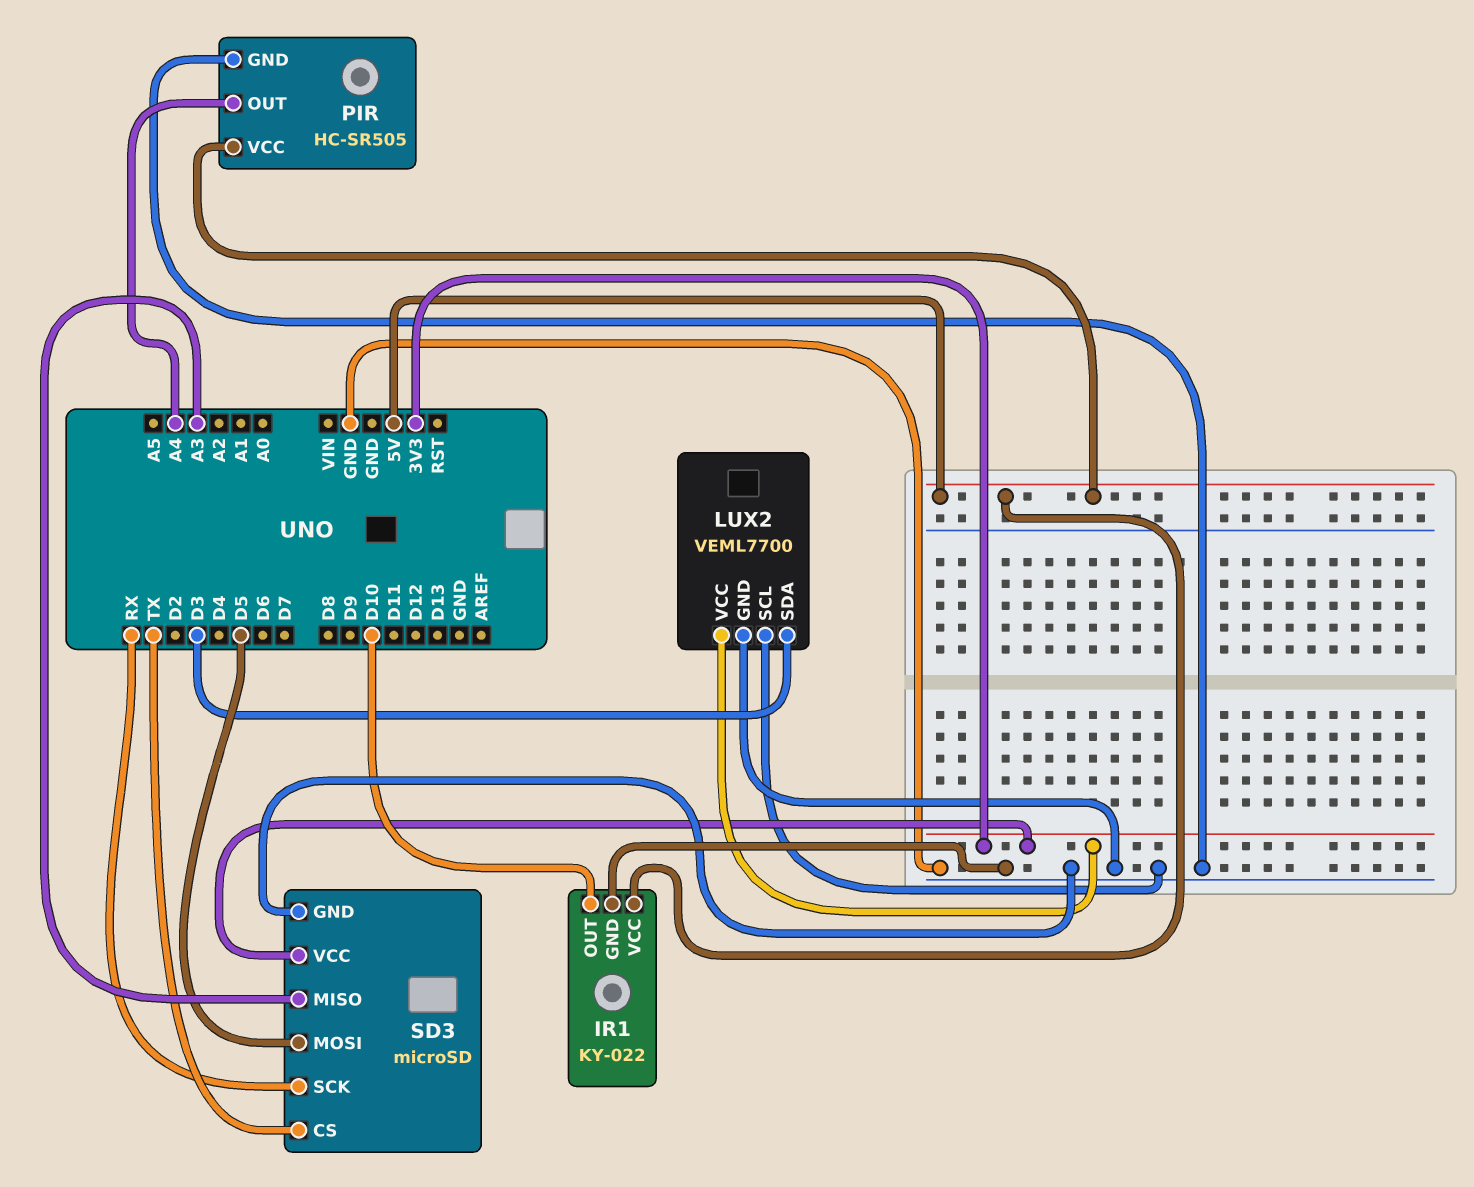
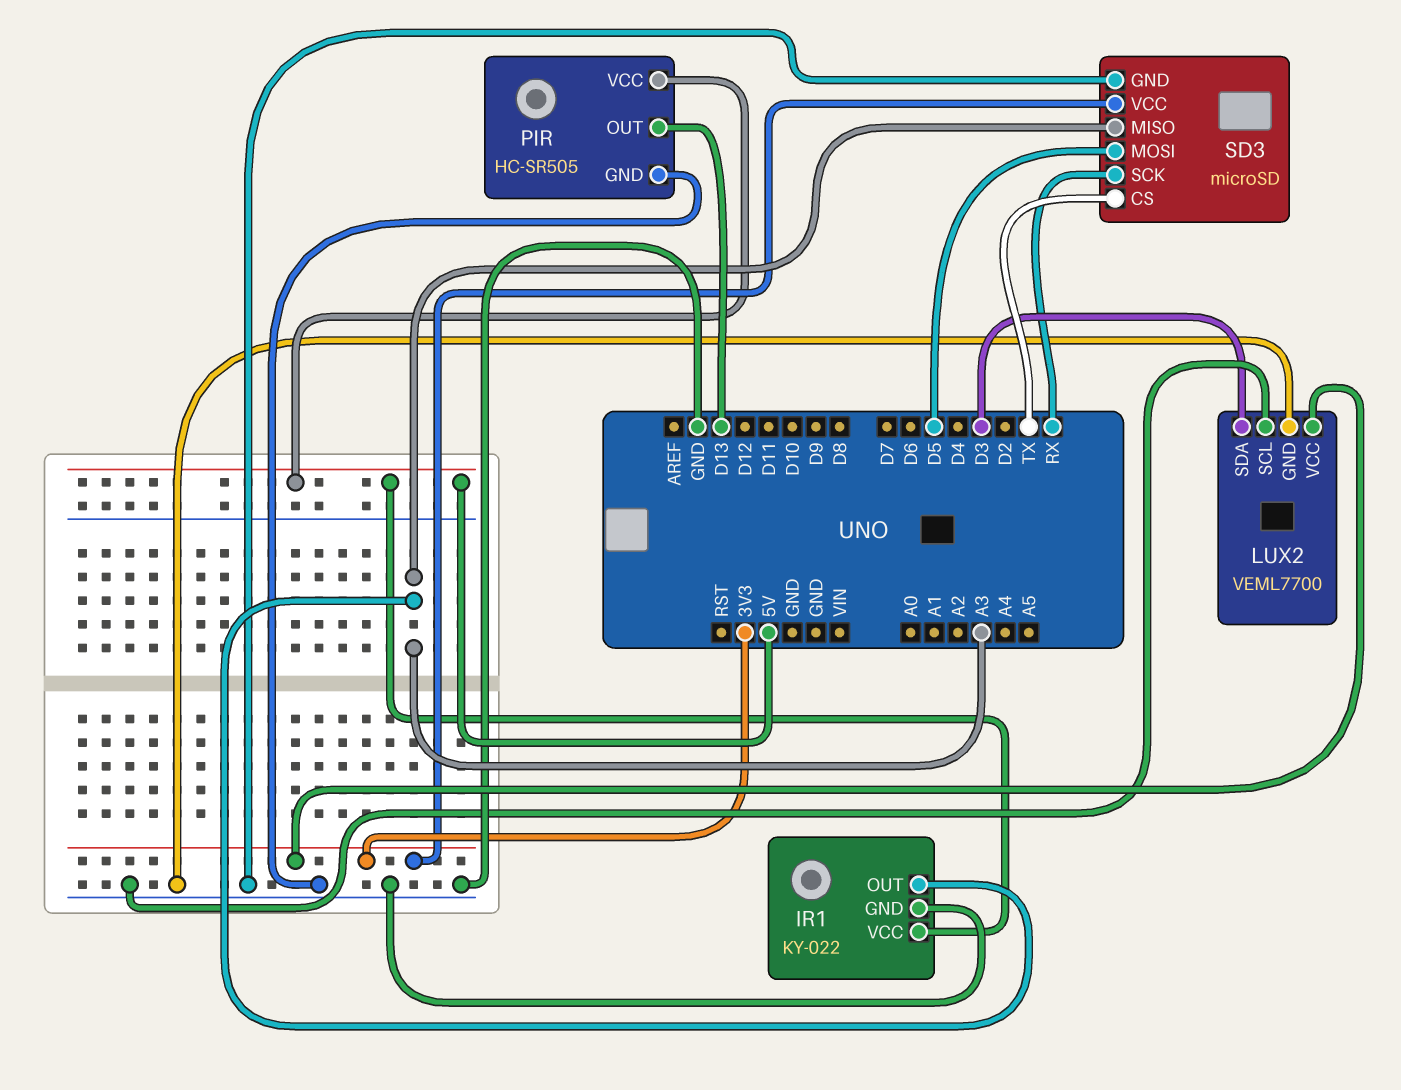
IR1 pin OUT: D10 -> A3
PIR pin OUT: A4 -> D13

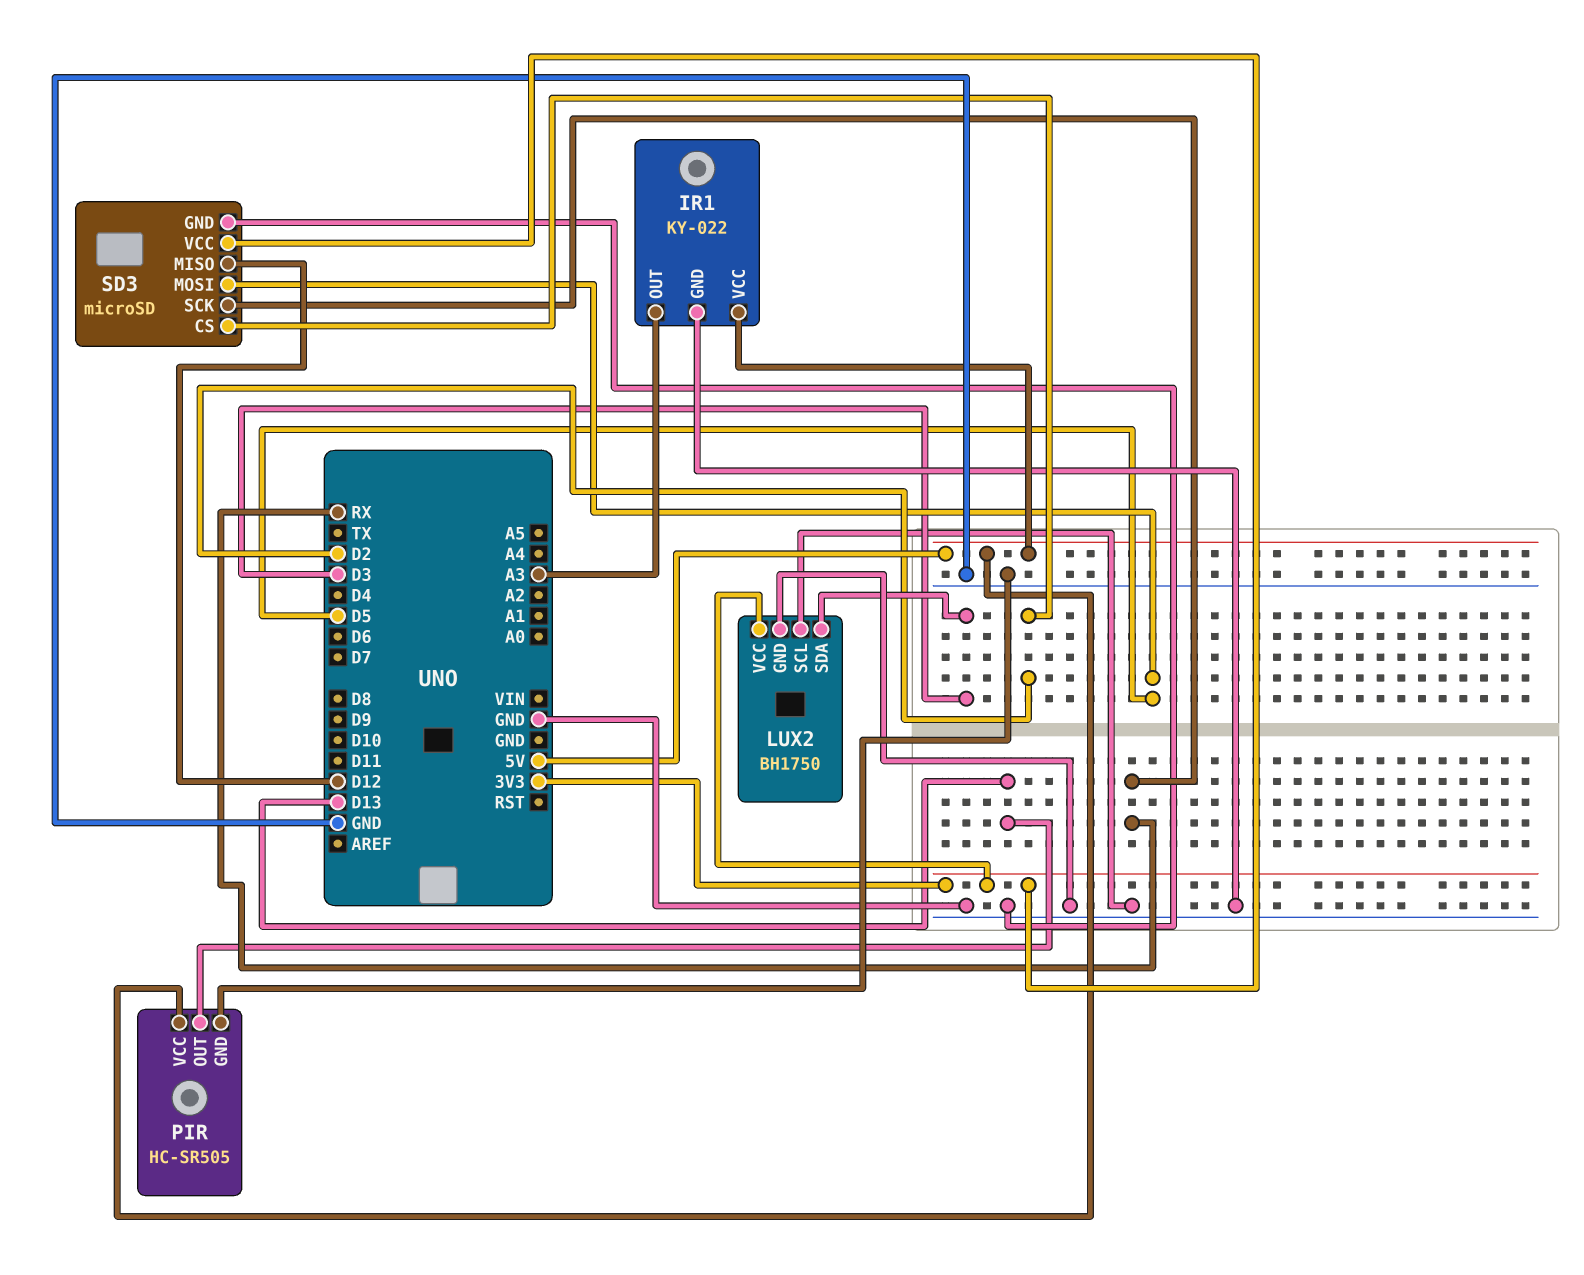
LUX2: VEML7700 -> BH1750
SD3 pin CS: TX -> D2
SD3 pin MISO: A3 -> D12

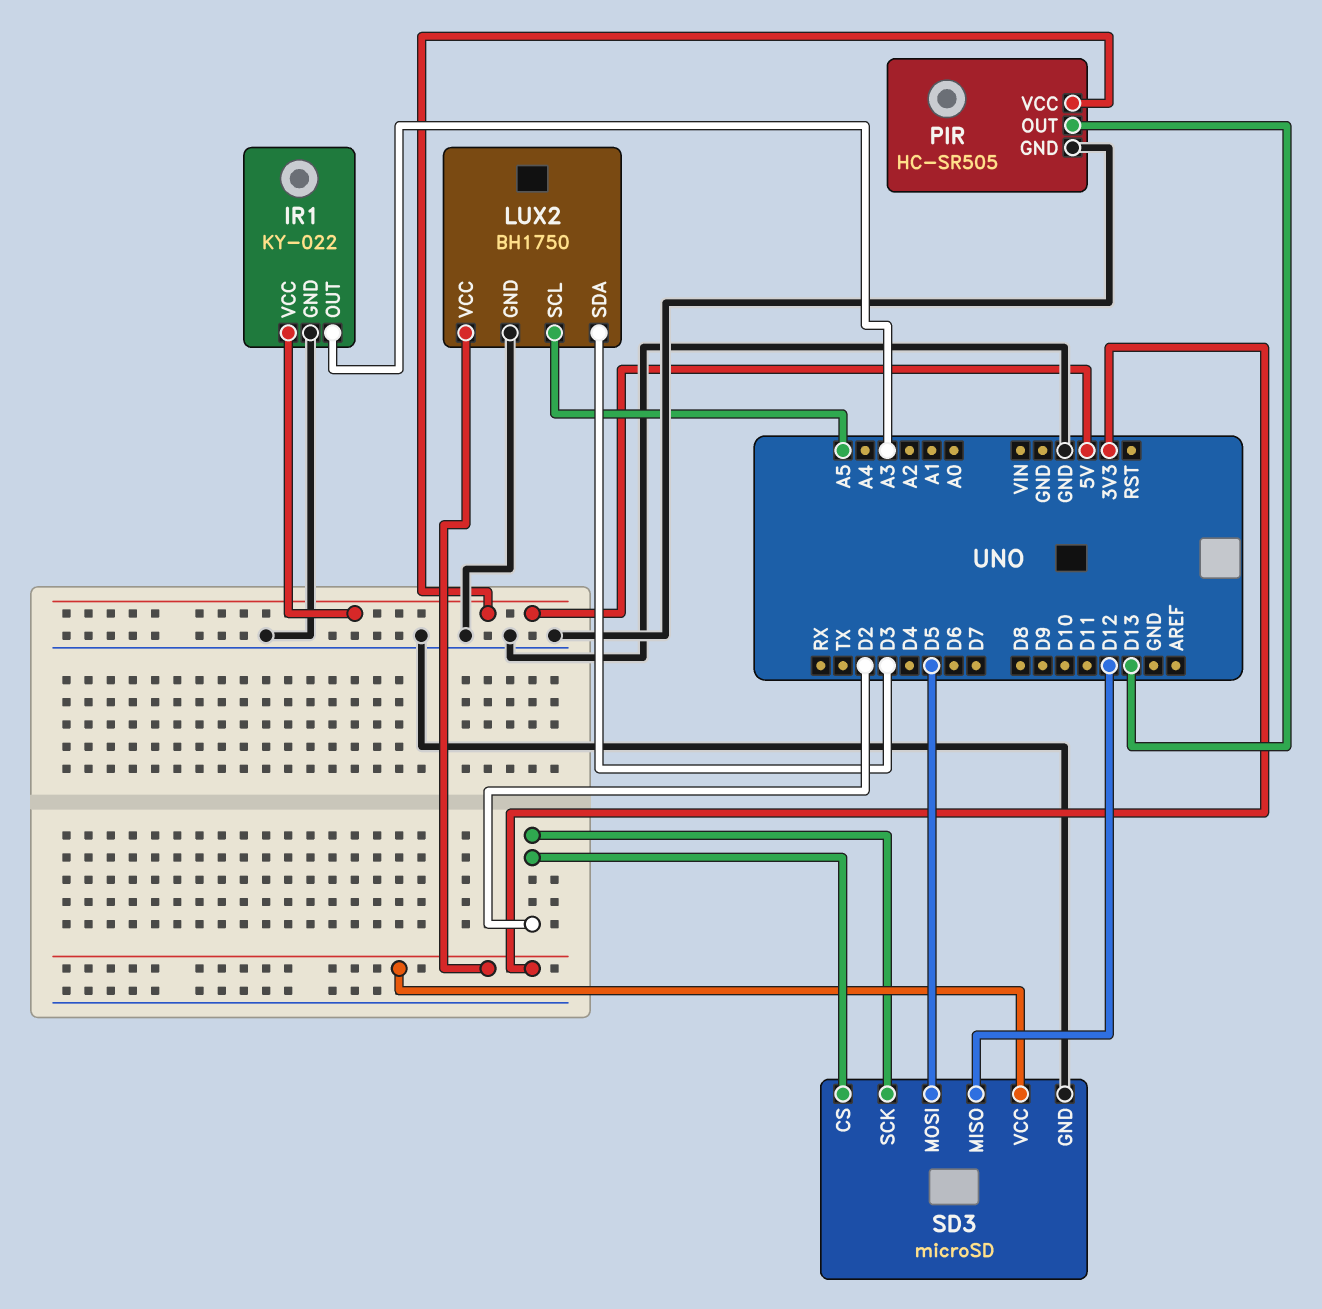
LUX2 pin SCL: GND -> A5
SD3 pin SCK: RX -> D2

